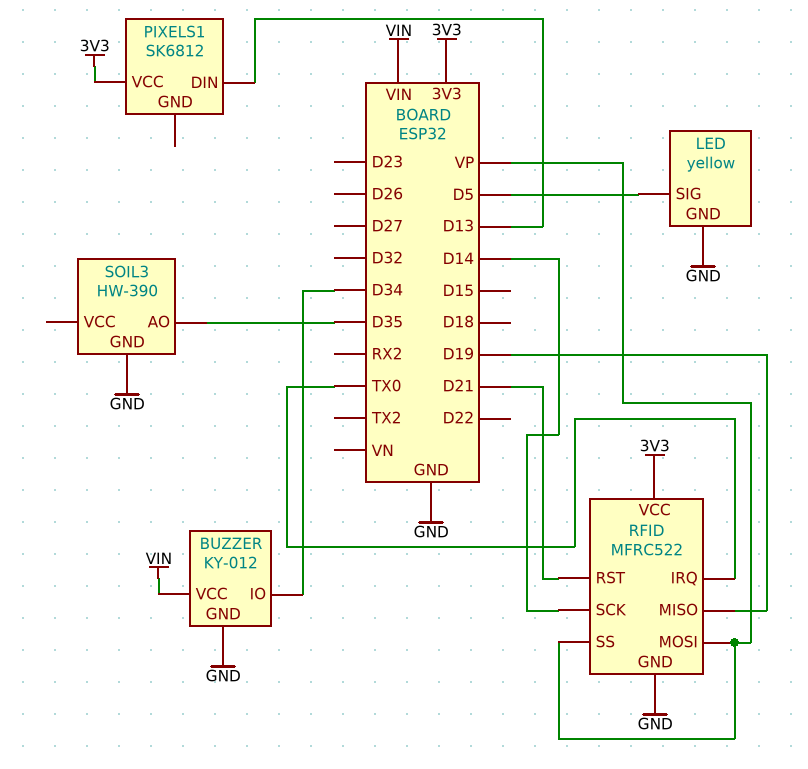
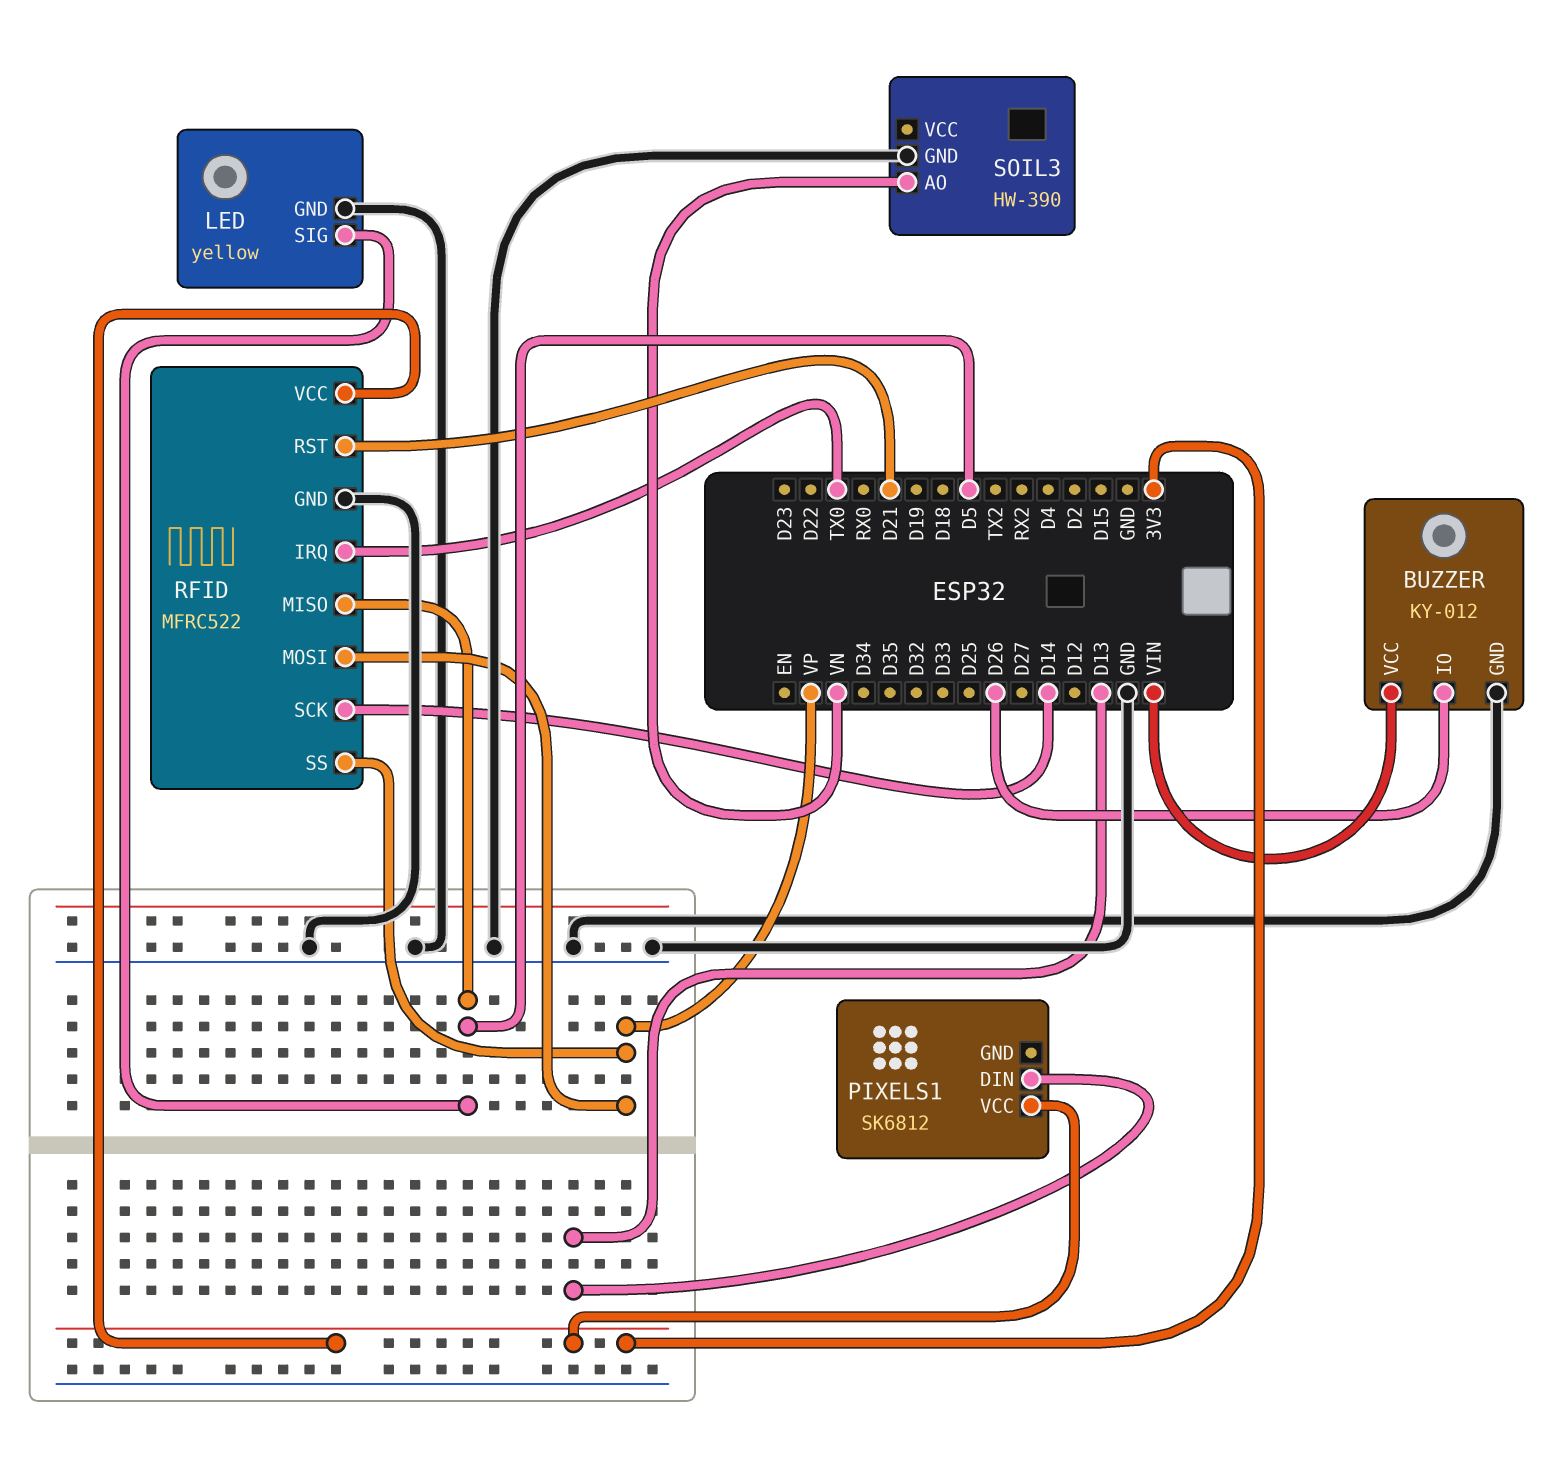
BUZZER pin IO: D34 -> D26
RFID pin MISO: D19 -> D5
SOIL3 pin AO: D35 -> VN

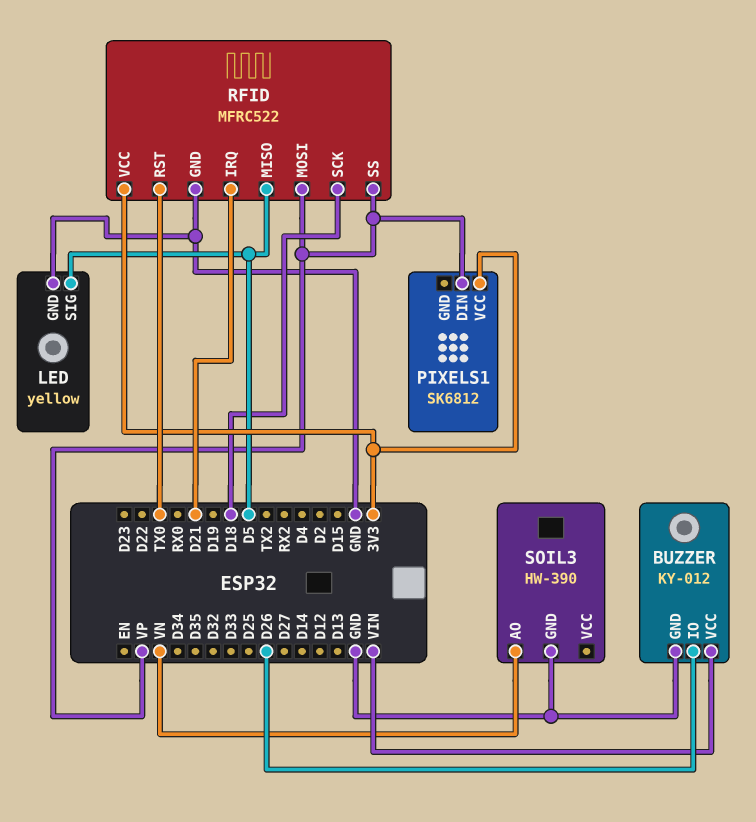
PIXELS1 pin DIN: D13 -> VP
RFID pin IRQ: TX0 -> D21
RFID pin RST: D21 -> TX0
RFID pin SCK: D14 -> D18

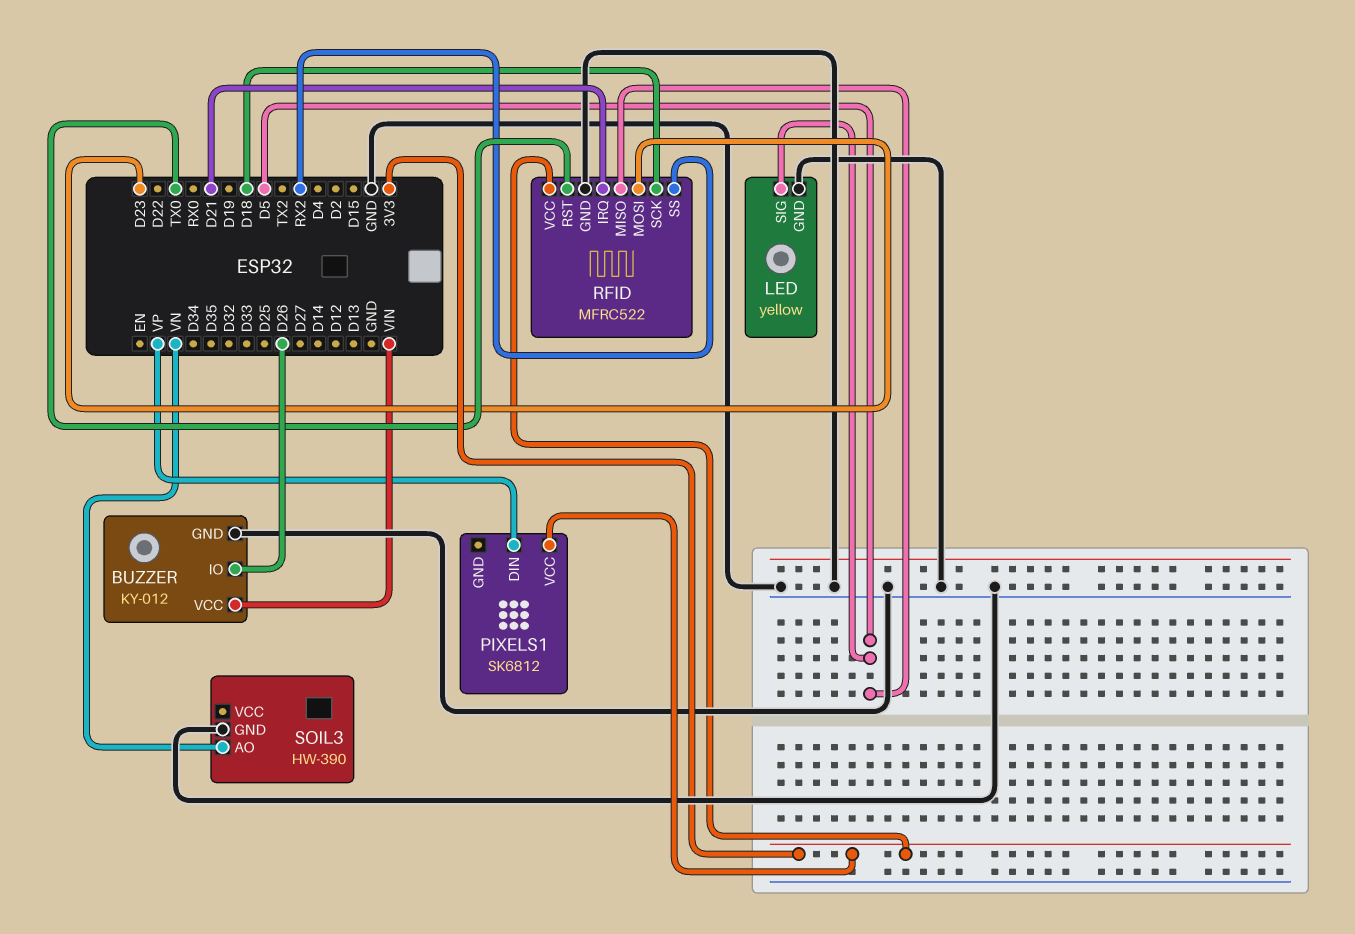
RFID pin MOSI: VP -> D23
RFID pin SS: VP -> RX2

